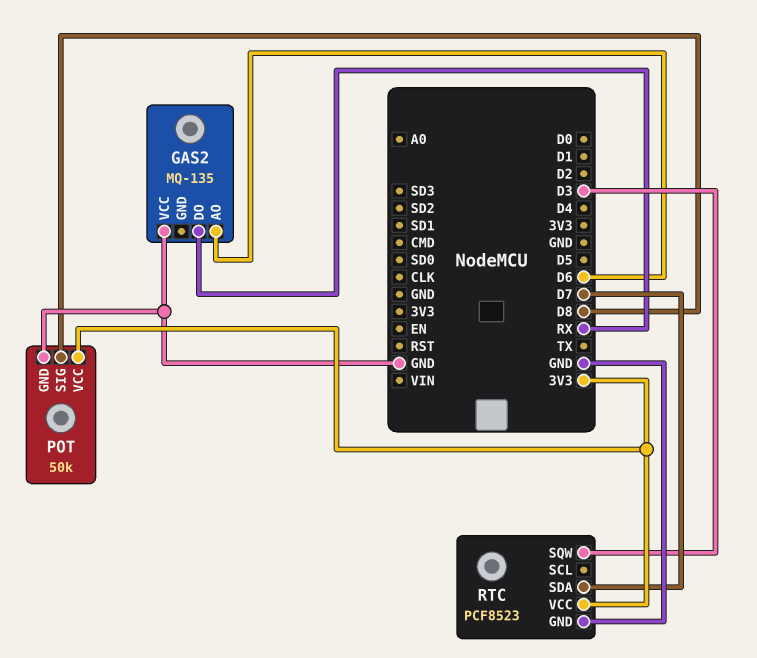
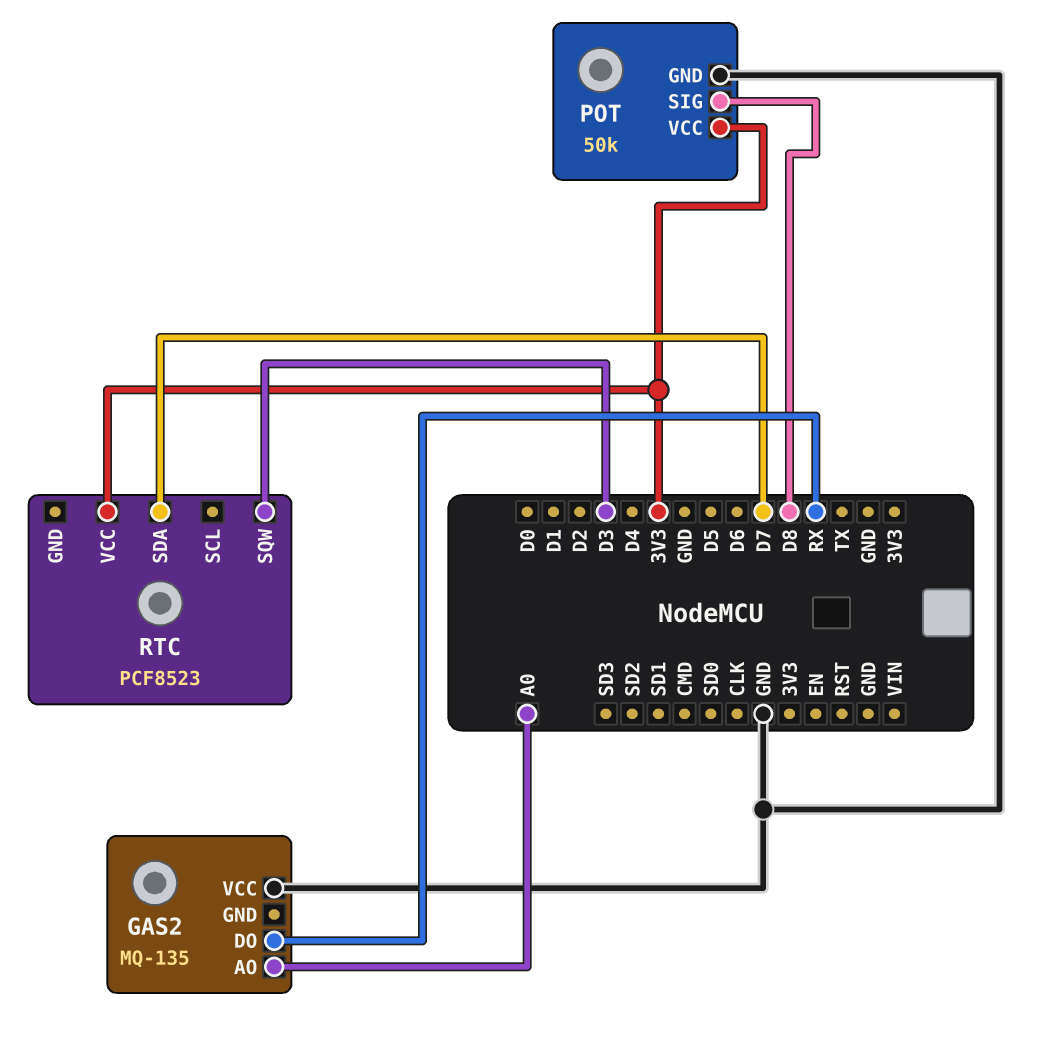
GAS2 pin AO: D6 -> A0
RTC pin GND: GND -> none

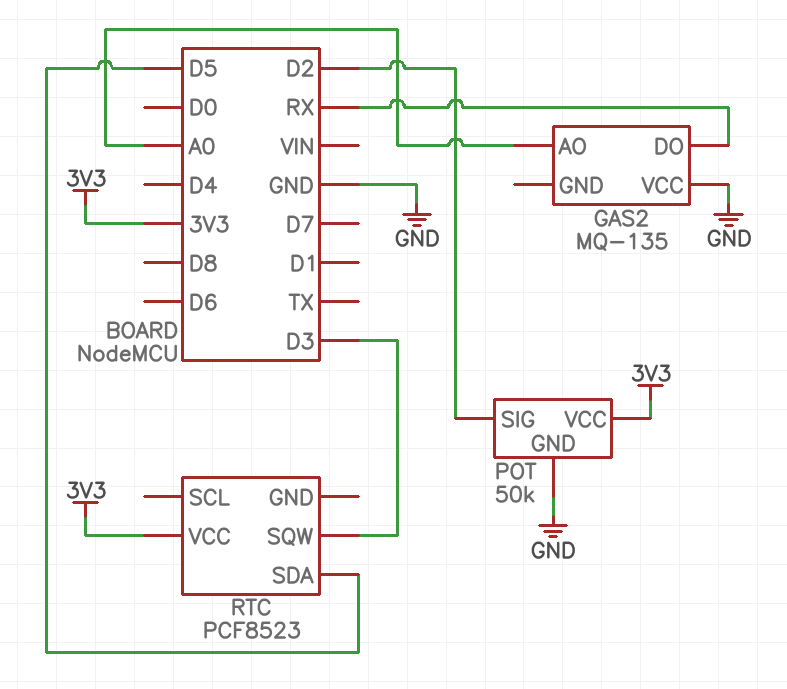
POT pin SIG: D8 -> D2
RTC pin SDA: D7 -> D5

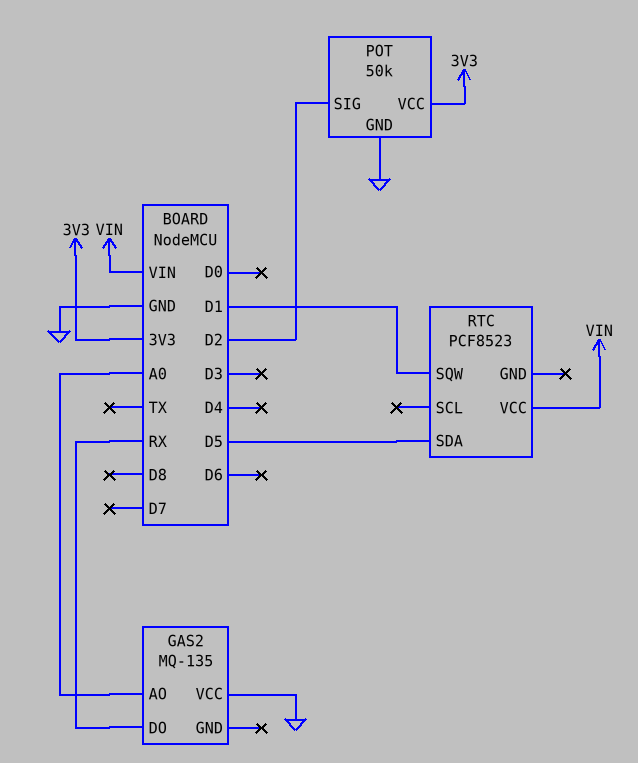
RTC pin SQW: D3 -> D1
RTC pin VCC: 3V3 -> VIN

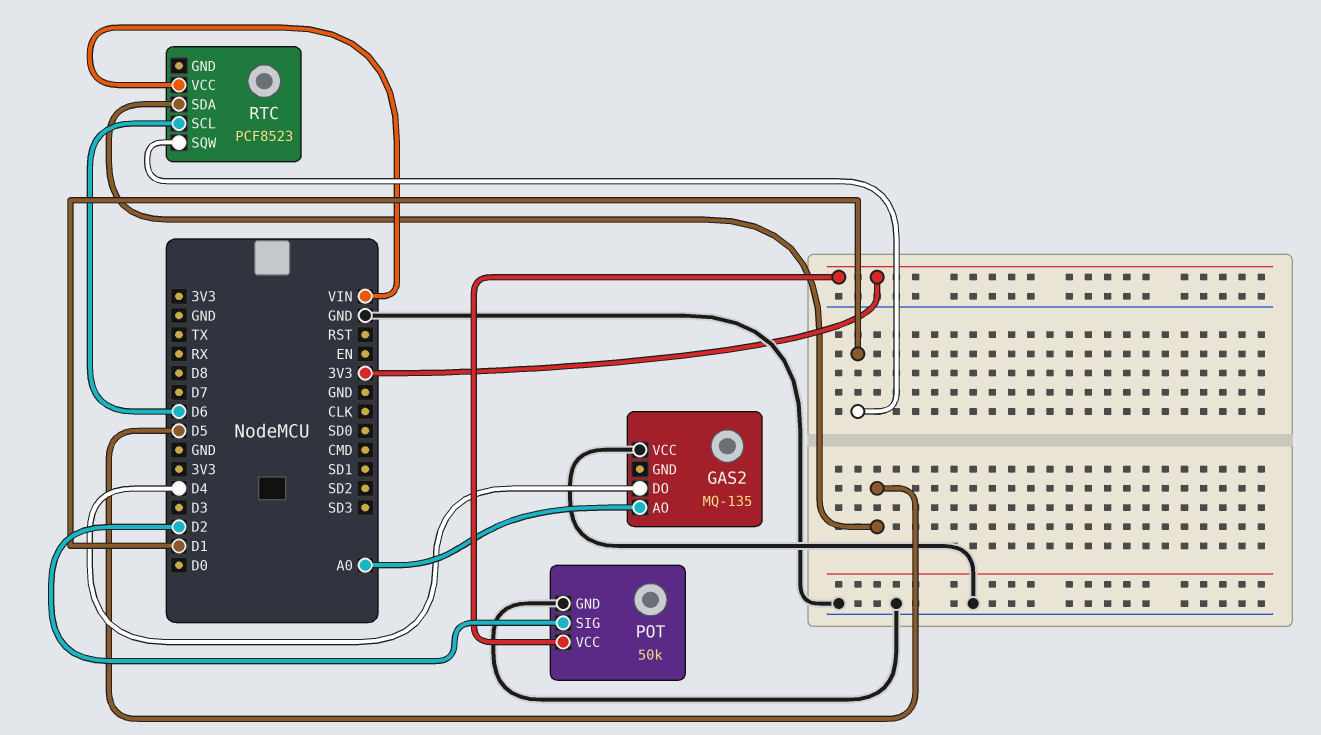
GAS2 pin DO: RX -> D4
RTC pin SCL: none -> D6

